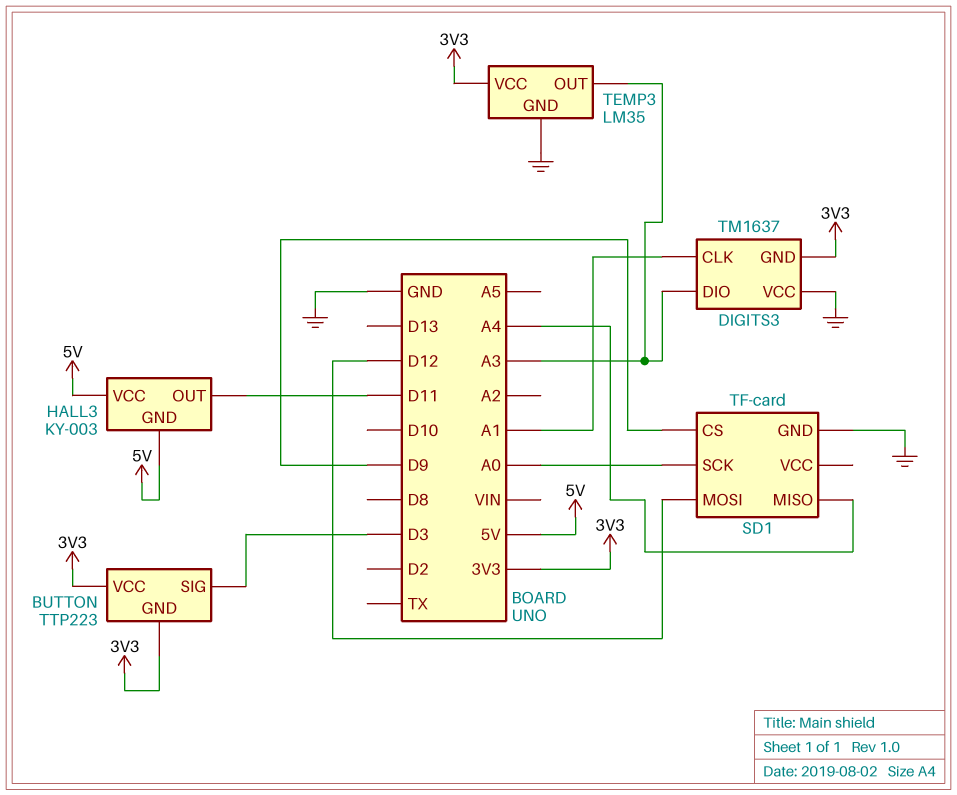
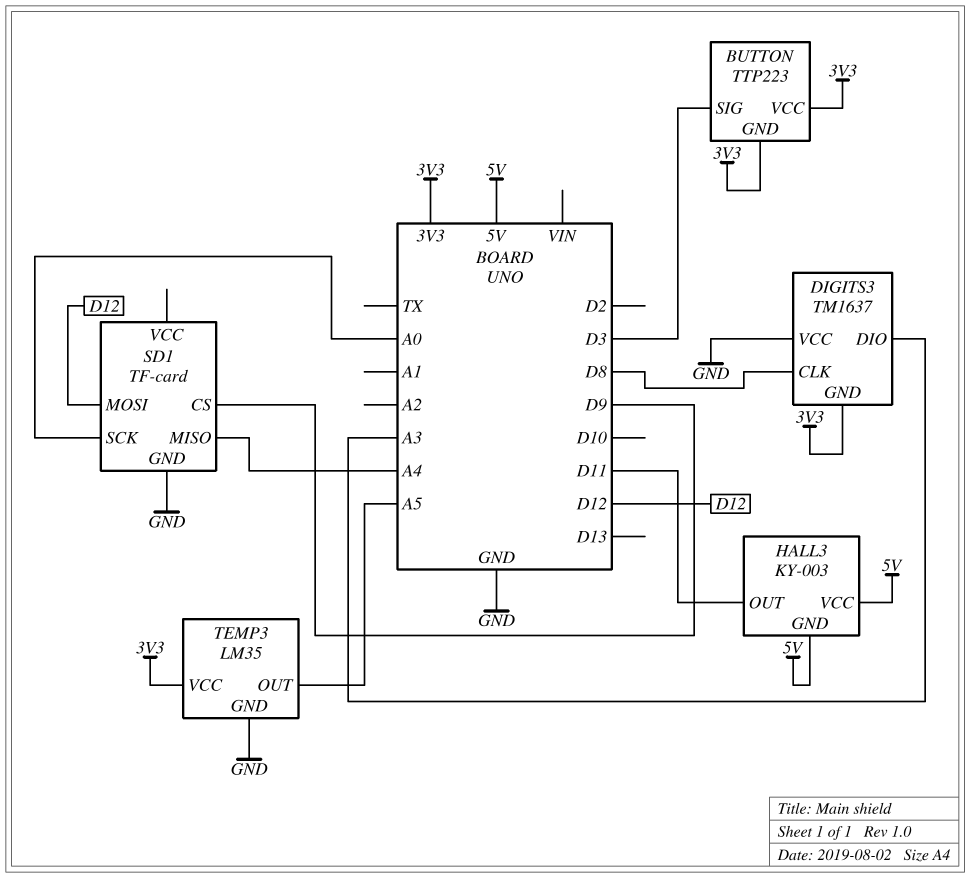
DIGITS3 pin CLK: A1 -> D8
TEMP3 pin OUT: A3 -> A5

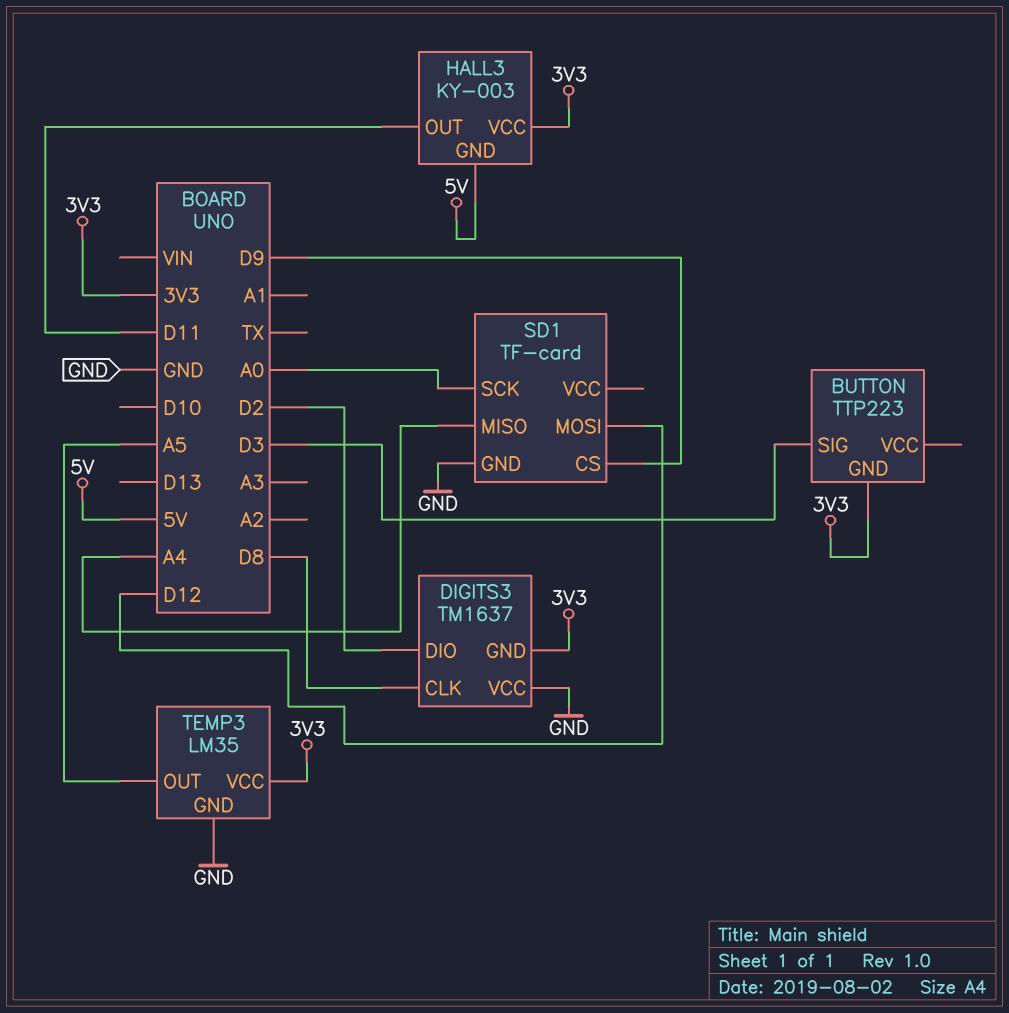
BUTTON pin VCC: 3V3 -> none
DIGITS3 pin DIO: A3 -> D2
HALL3 pin VCC: 5V -> 3V3

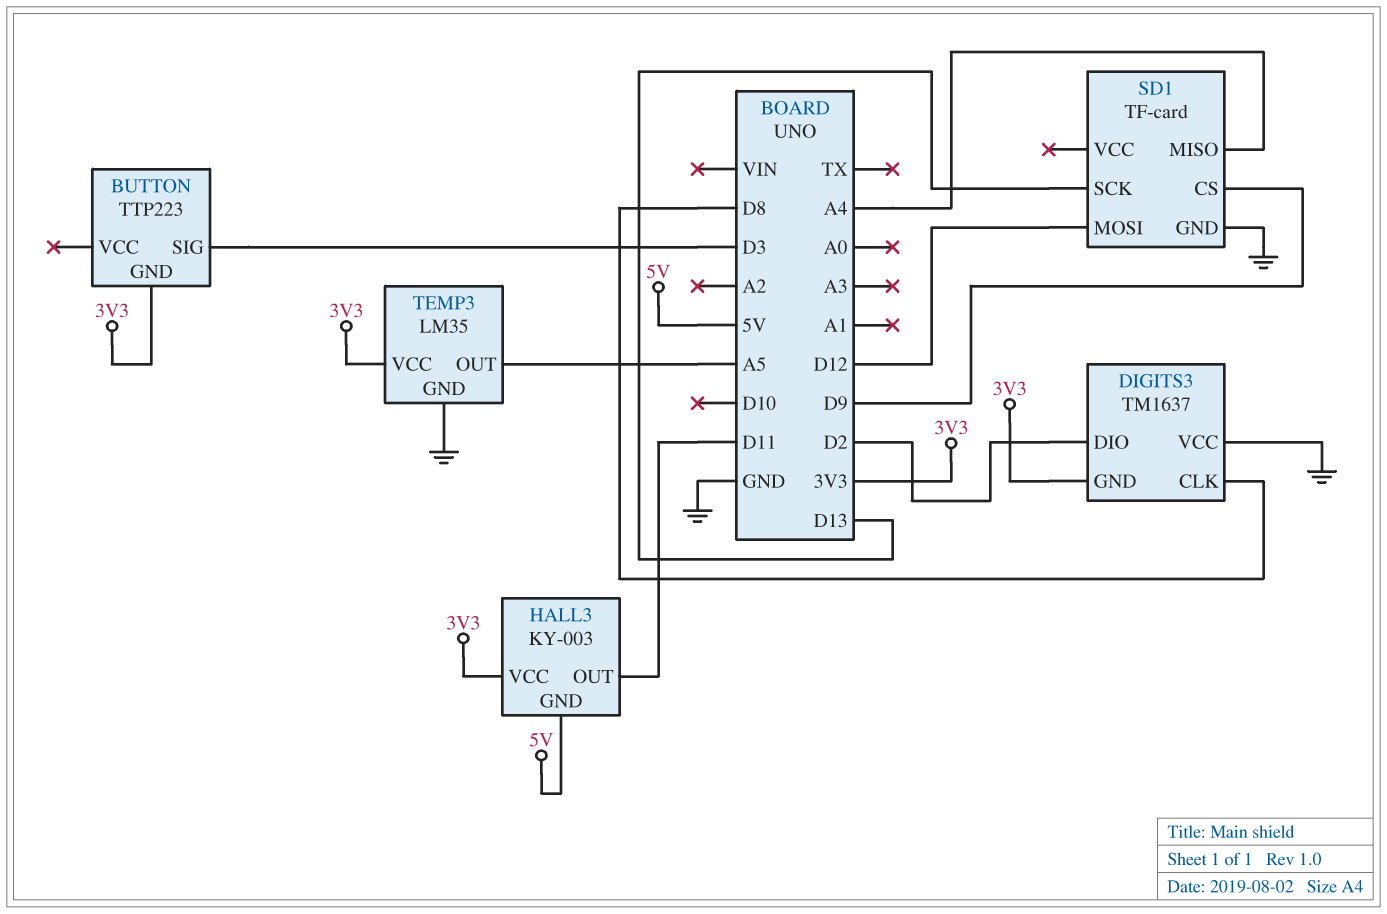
SD1 pin SCK: A0 -> D13

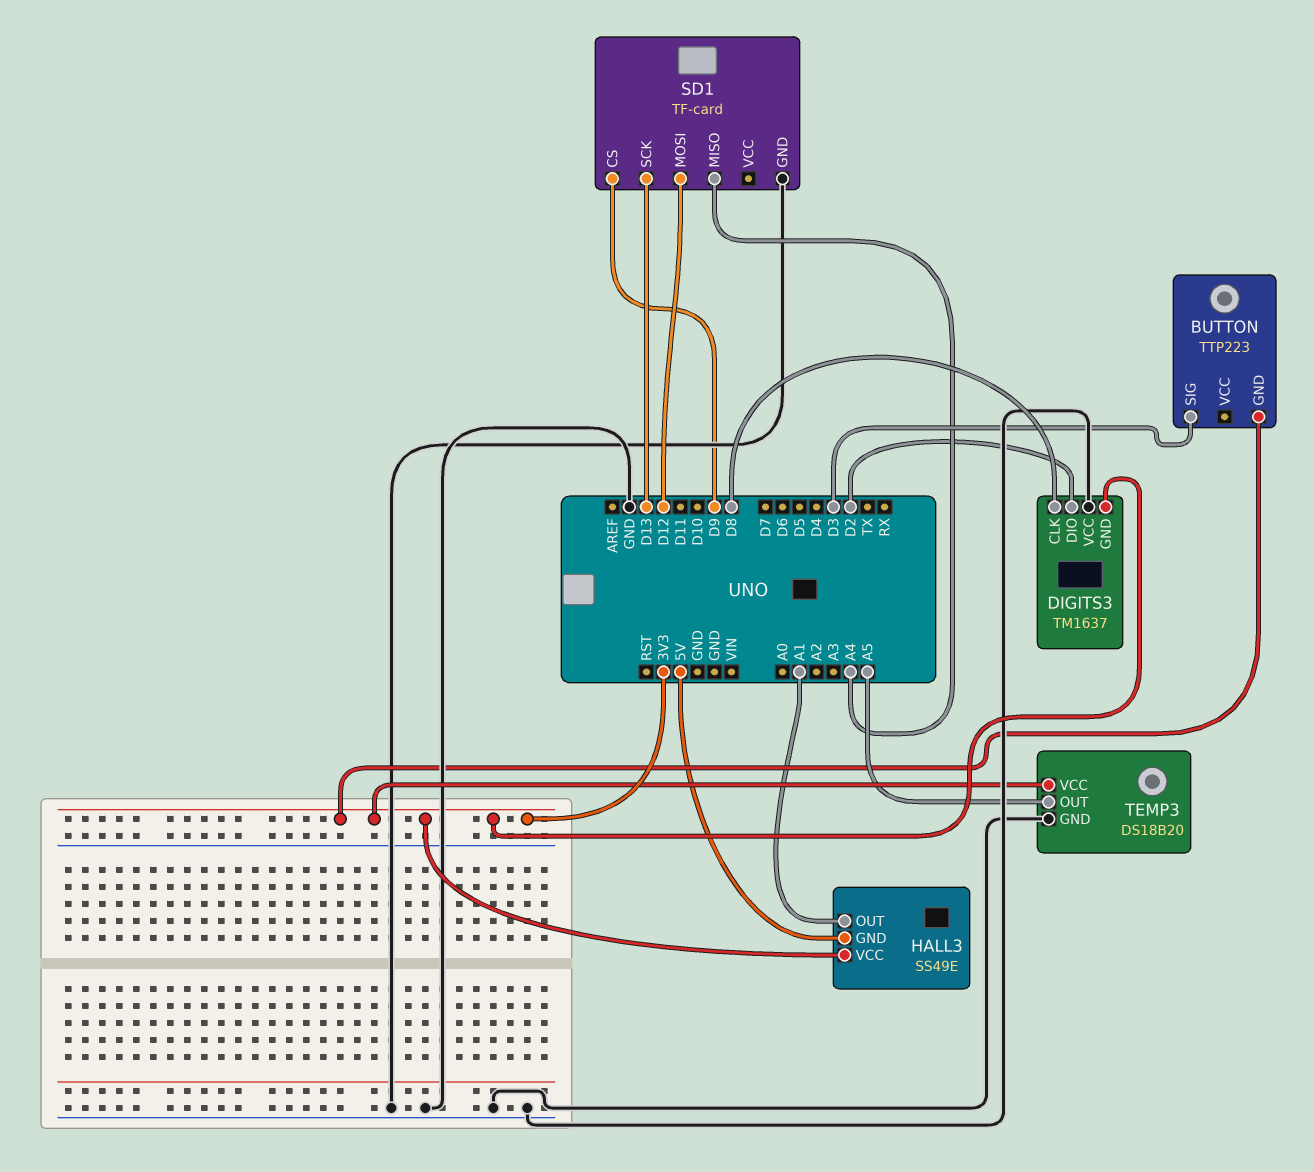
HALL3: KY-003 -> SS49E
HALL3 pin OUT: D11 -> A1
TEMP3: LM35 -> DS18B20

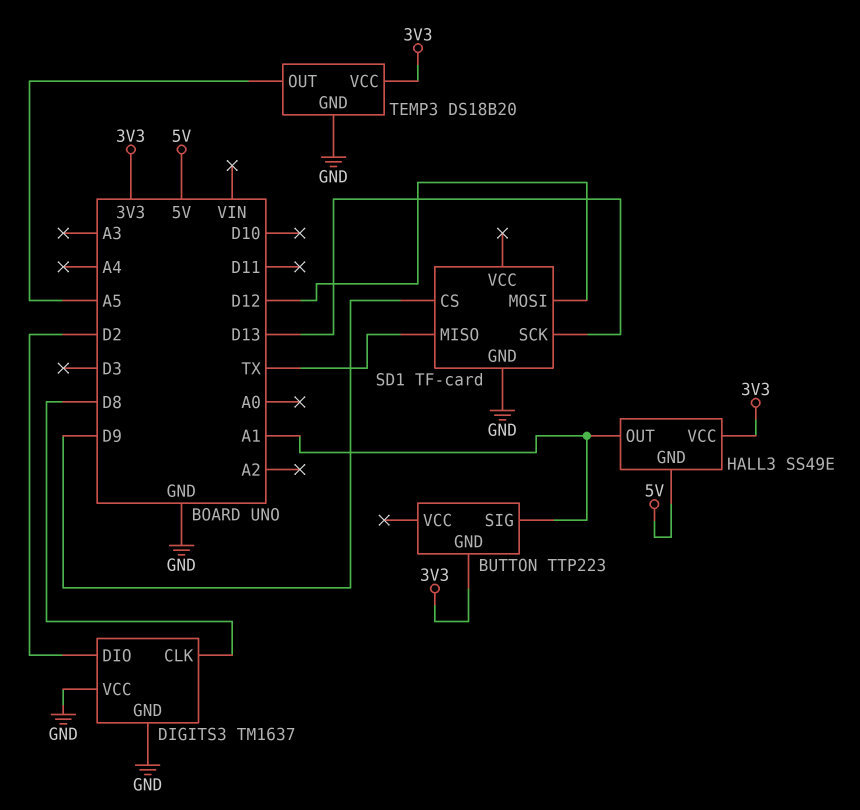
BUTTON pin SIG: D3 -> A1
DIGITS3 pin GND: 3V3 -> GND
SD1 pin MISO: A4 -> TX

